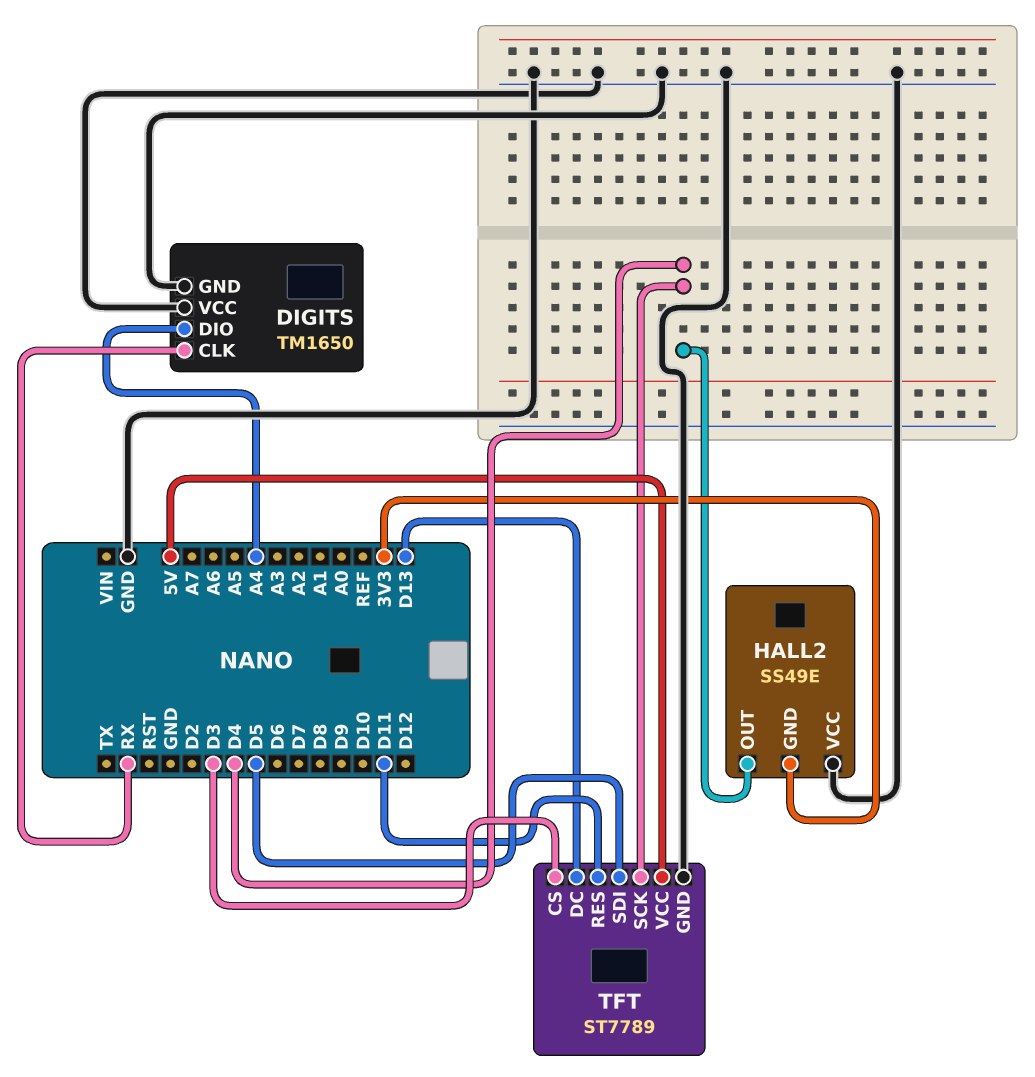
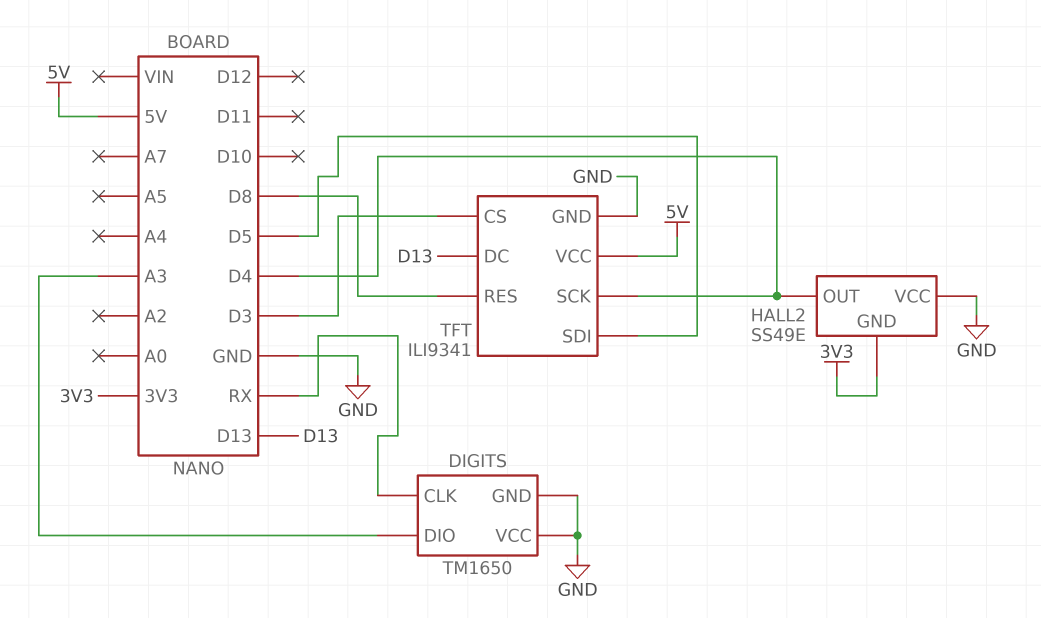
DIGITS pin DIO: A4 -> A3
TFT: ST7789 -> ILI9341
TFT pin RES: D11 -> D8

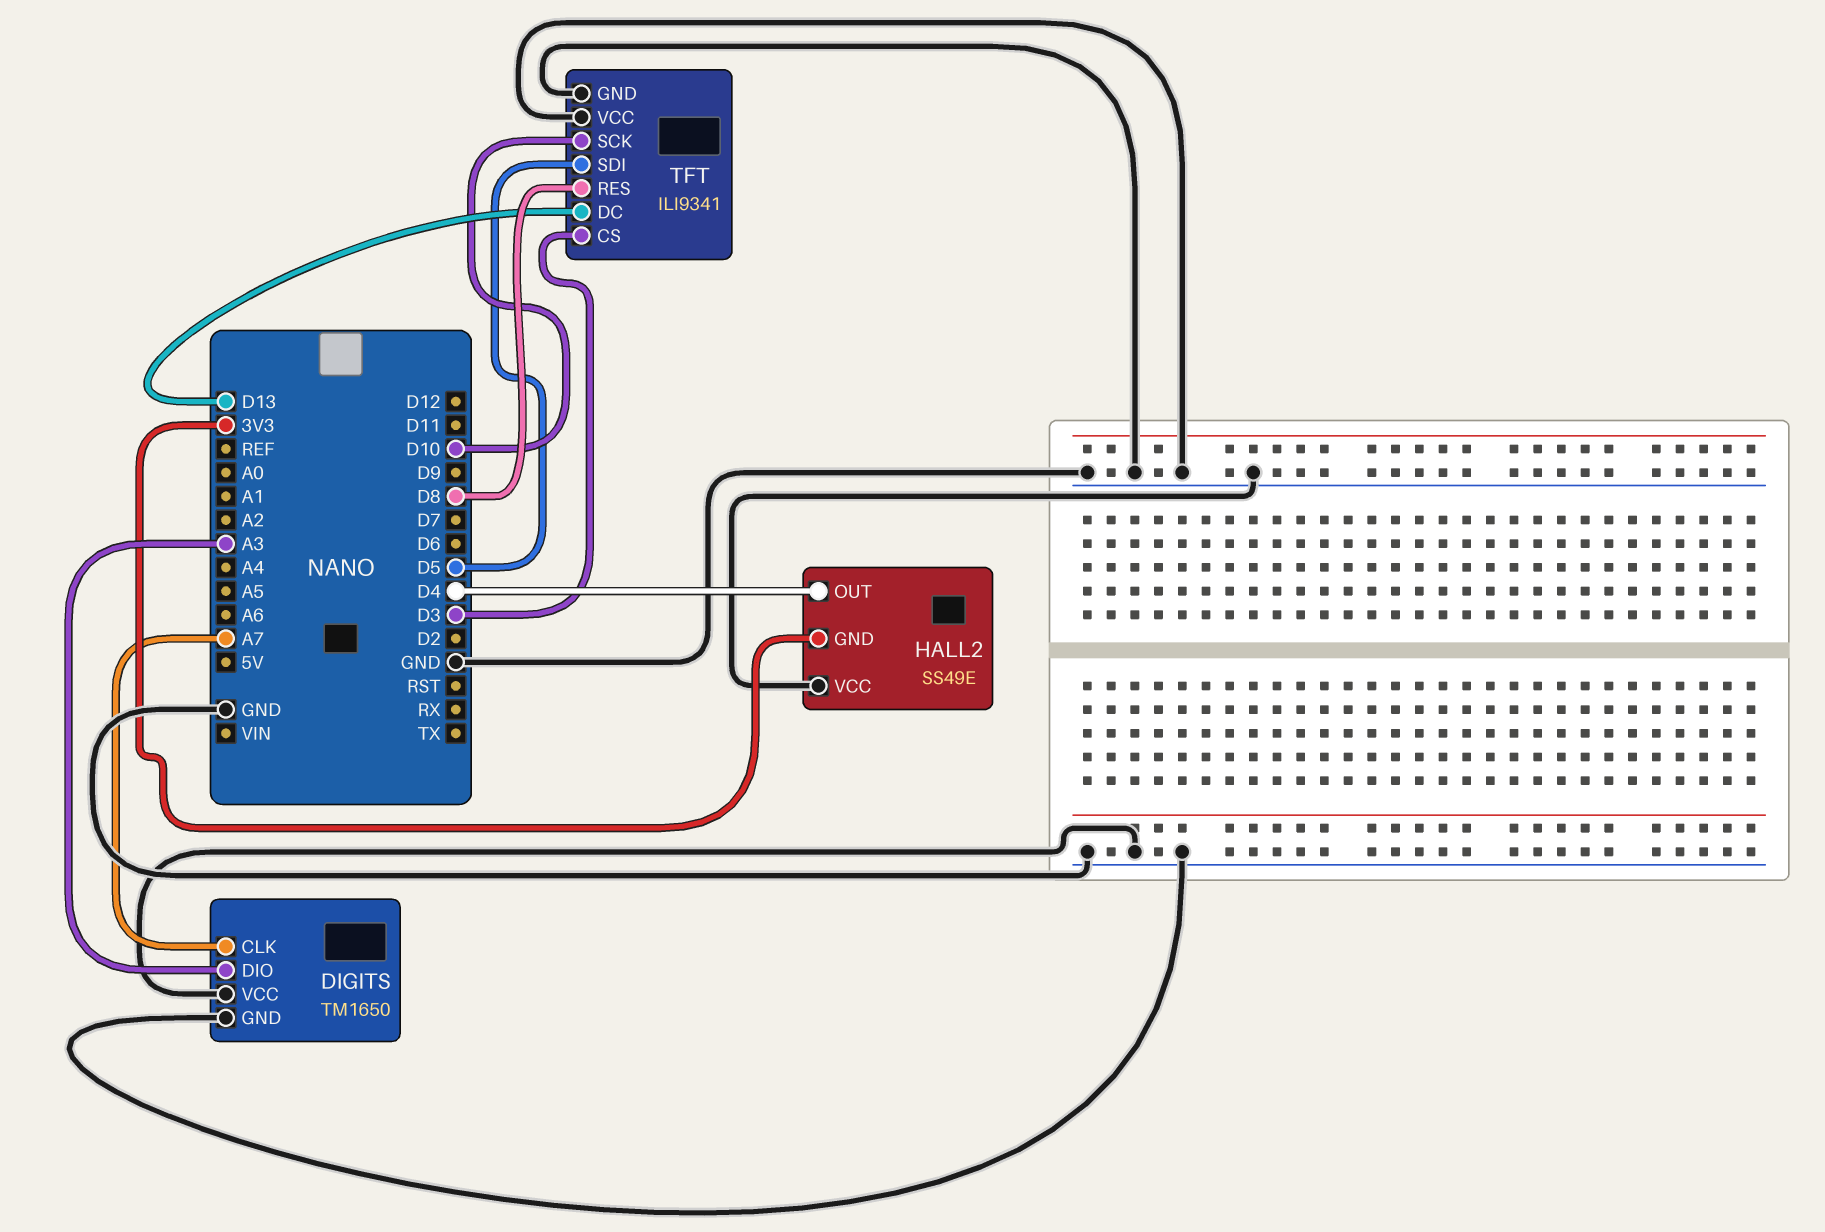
DIGITS pin CLK: RX -> A7
TFT pin SCK: D4 -> D10
TFT pin VCC: 5V -> GND

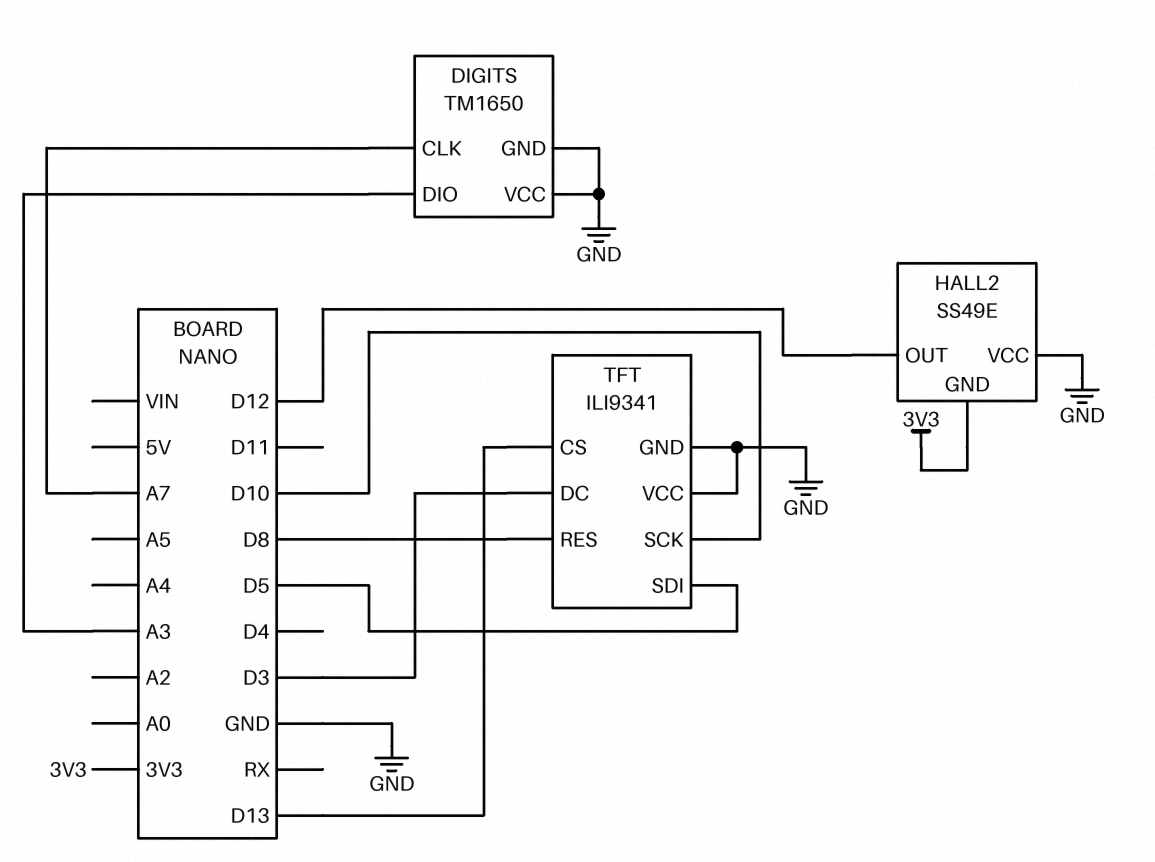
HALL2 pin OUT: D4 -> D12
TFT pin CS: D3 -> D13
TFT pin DC: D13 -> D3

